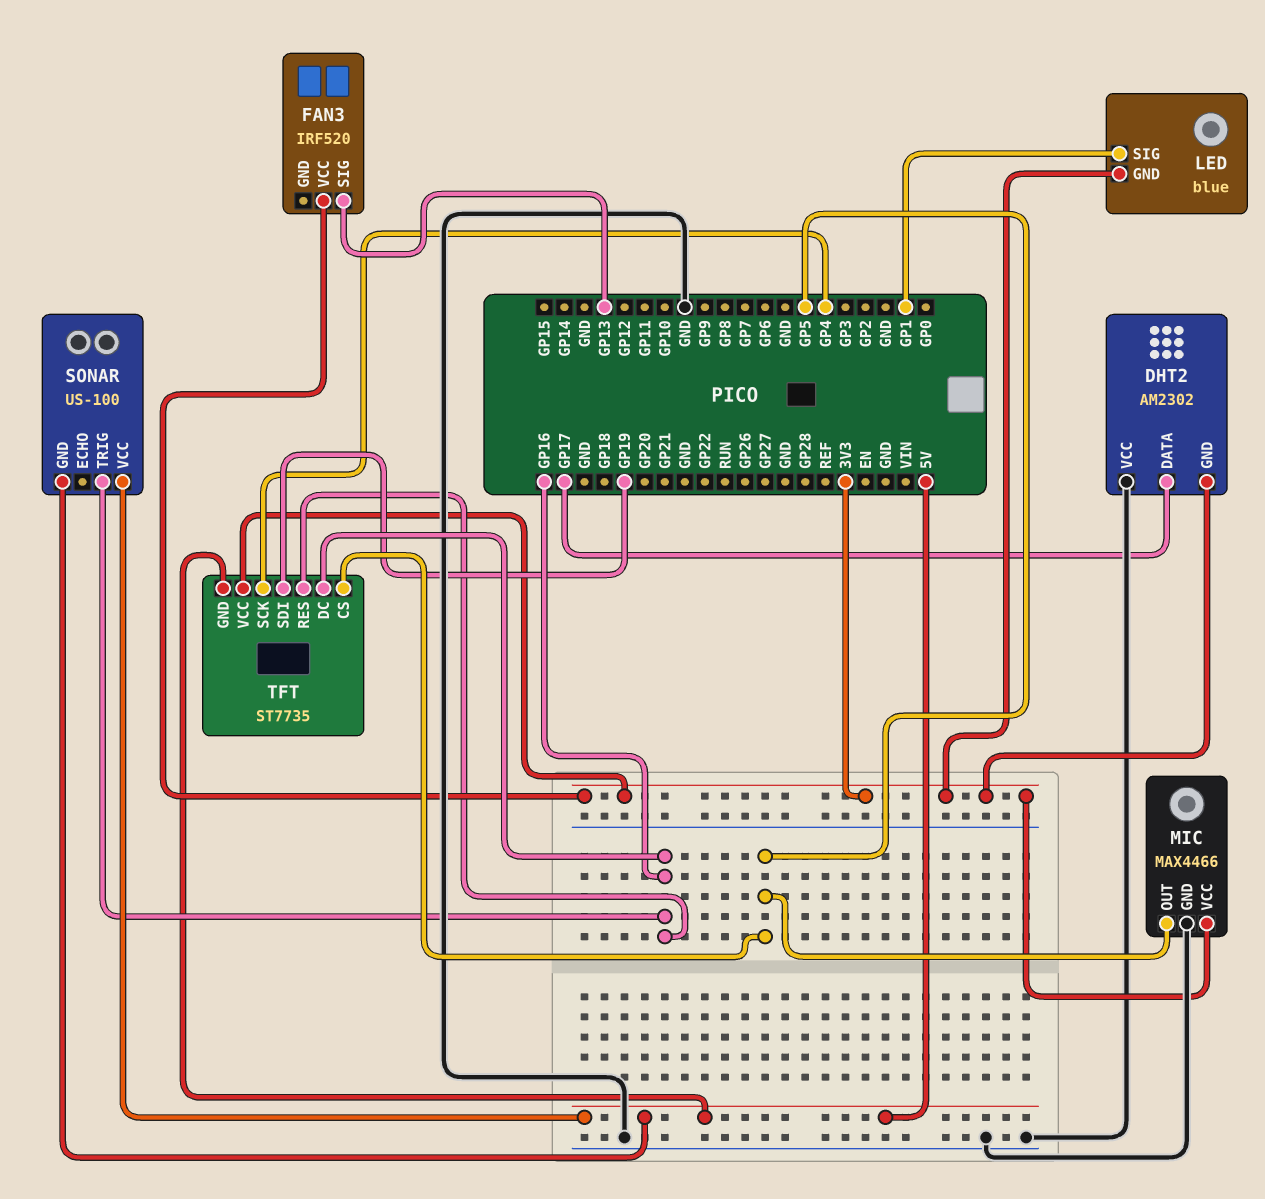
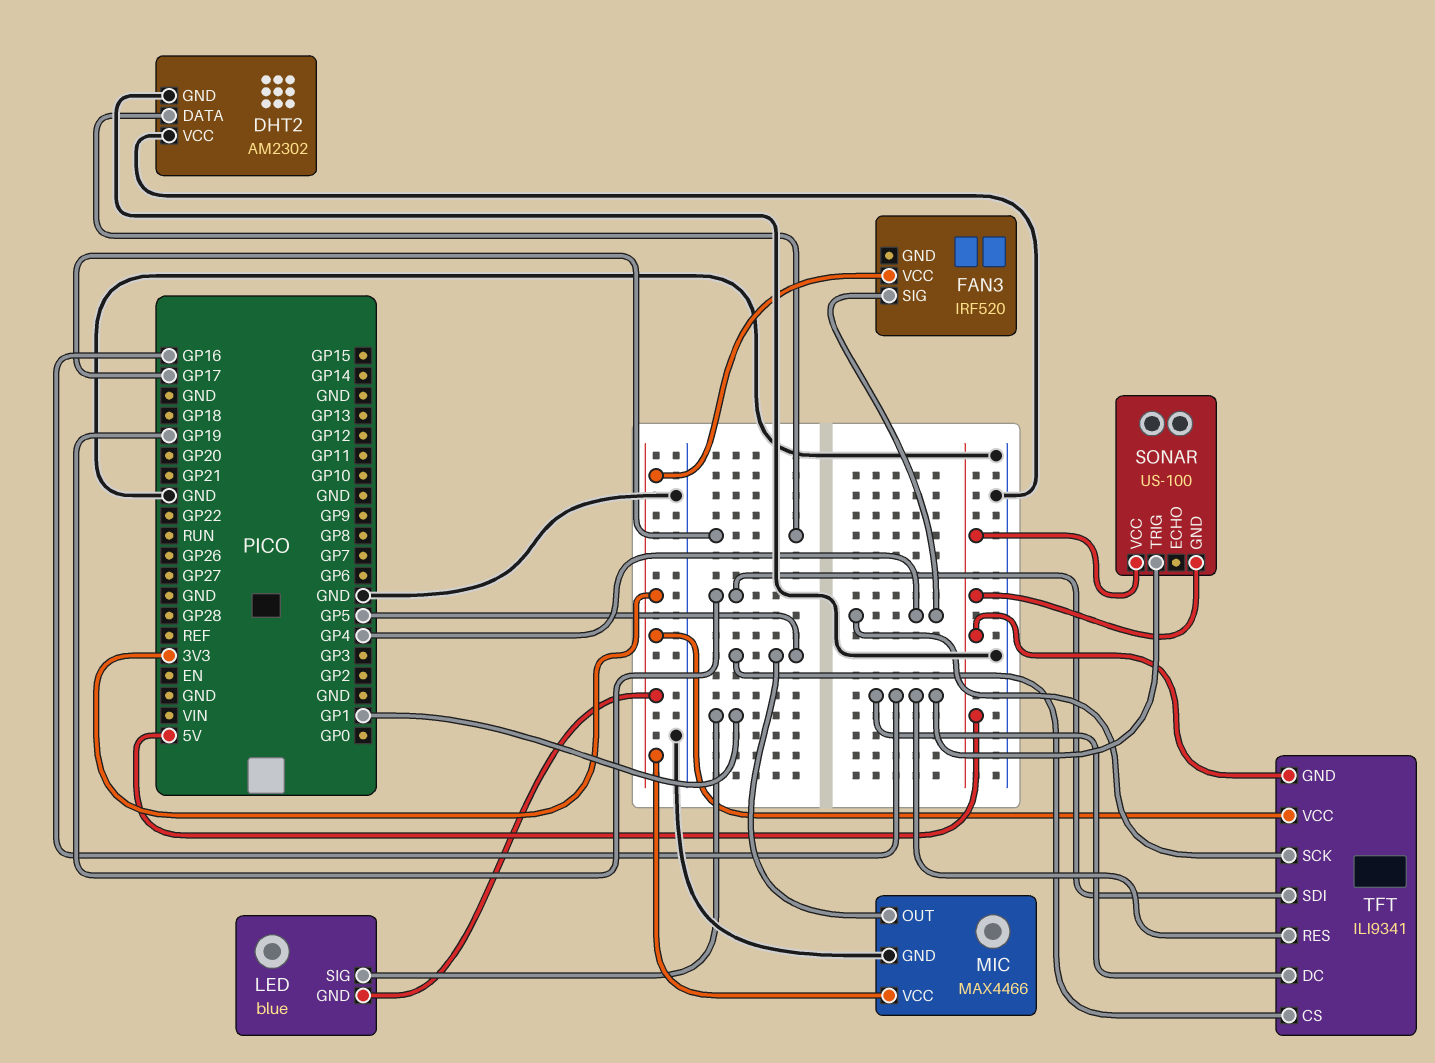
DHT2 pin GND: 3V3 -> GND
FAN3 pin SIG: GP13 -> GP4
TFT: ST7735 -> ILI9341

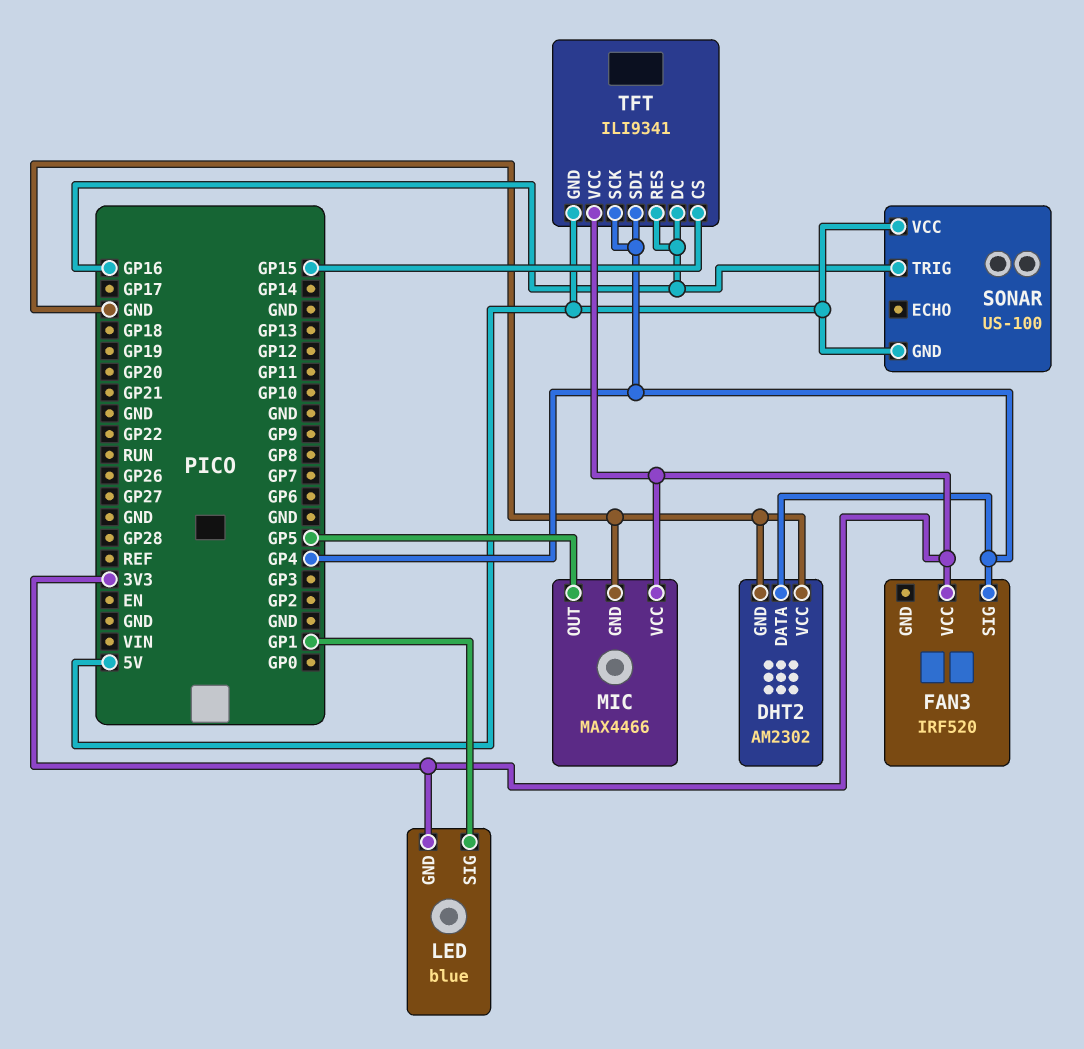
DHT2 pin DATA: GP17 -> GP4
TFT pin CS: GP5 -> GP15
TFT pin SDI: GP19 -> GP4

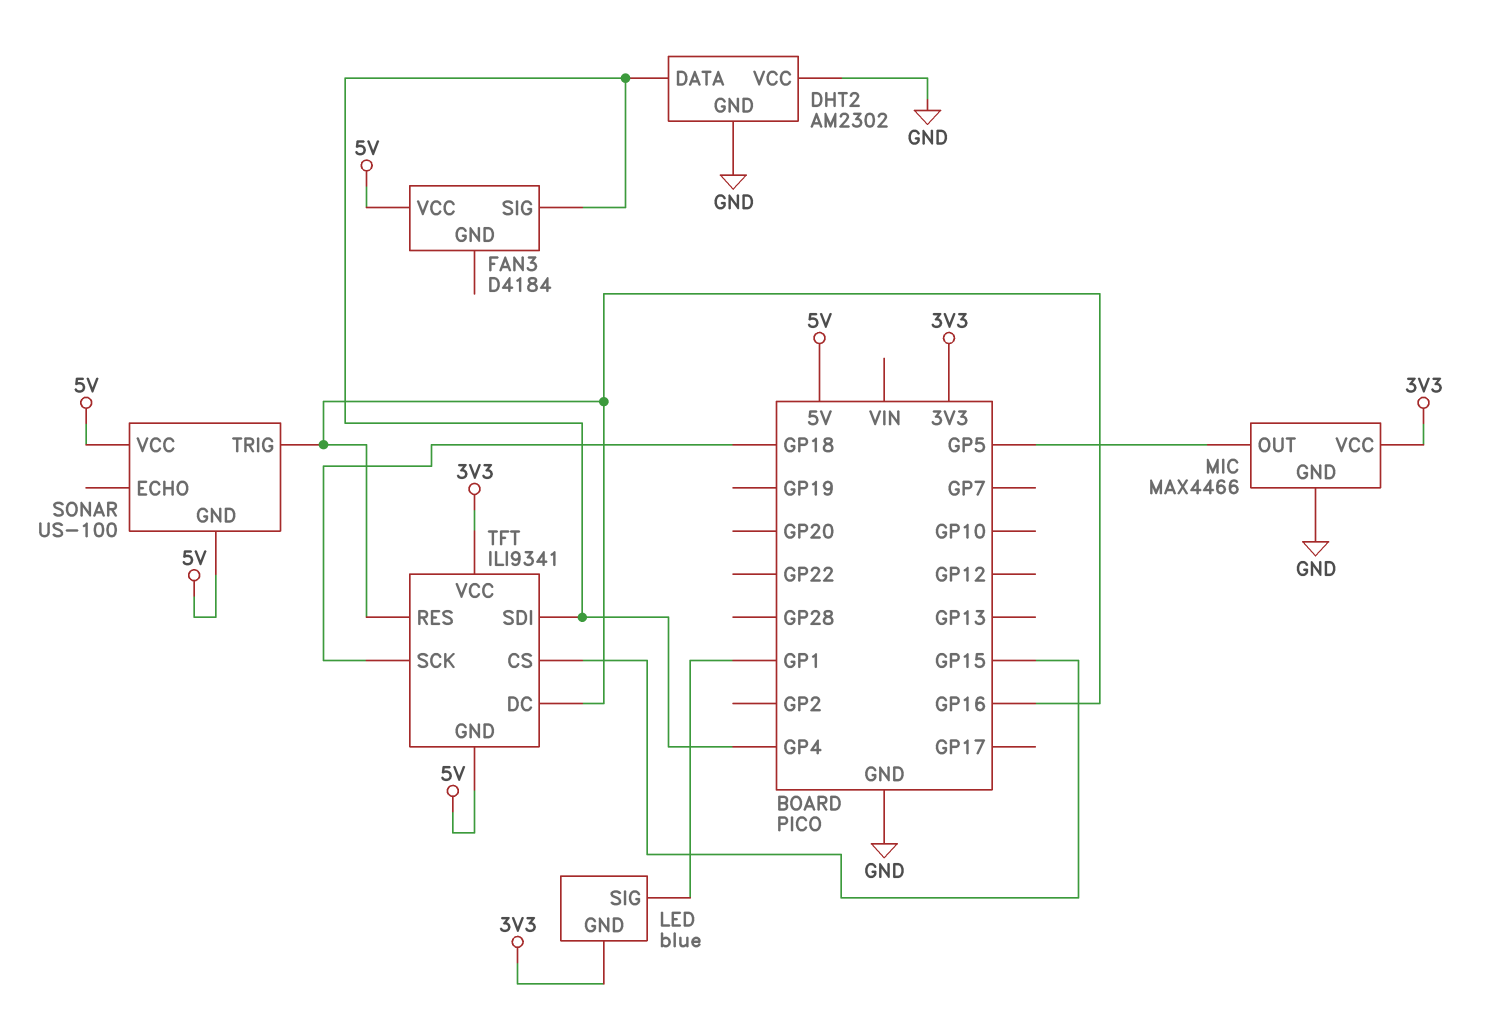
FAN3: IRF520 -> D4184
FAN3 pin VCC: 3V3 -> 5V
TFT pin SCK: GP4 -> GP18

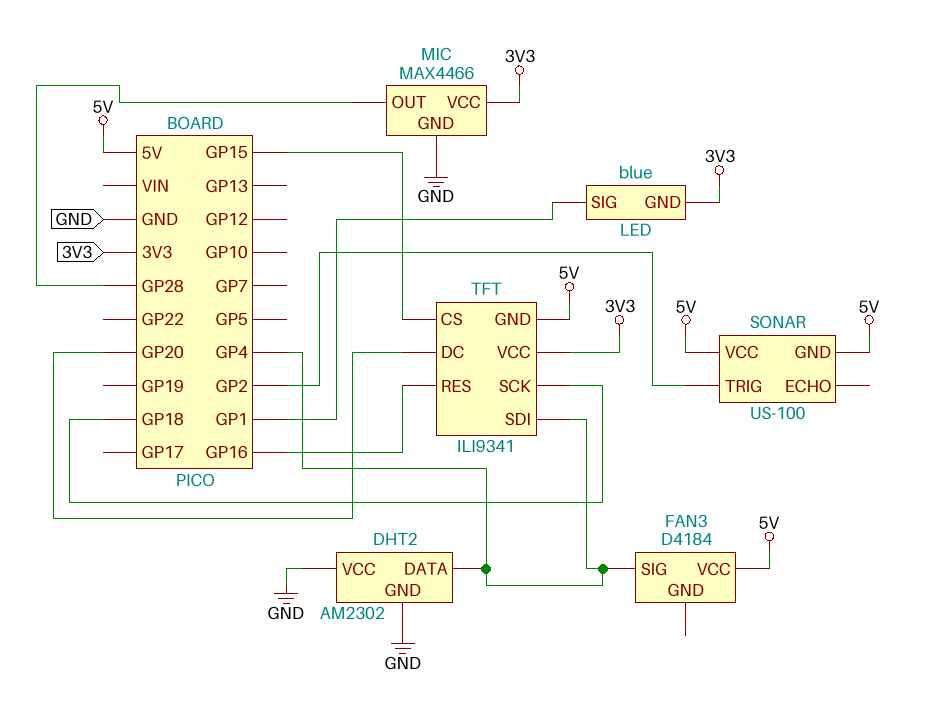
MIC pin OUT: GP5 -> GP28
SONAR pin TRIG: GP16 -> GP2
TFT pin DC: GP16 -> GP20

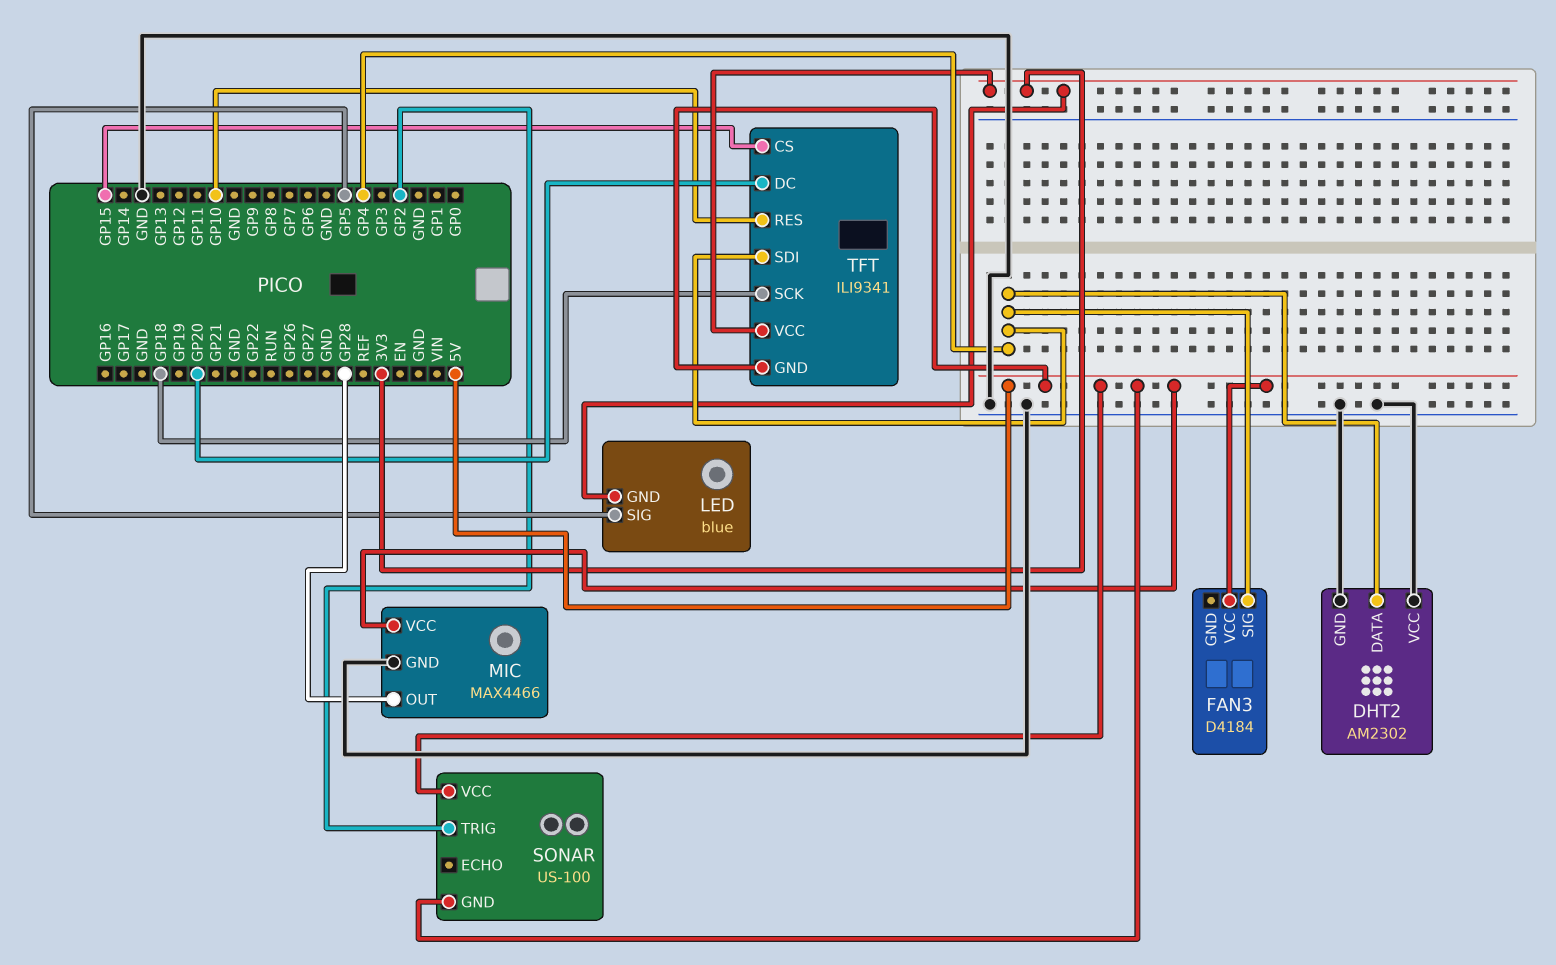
LED pin SIG: GP1 -> GP5
MIC pin VCC: 3V3 -> 5V
TFT pin RES: GP16 -> GP10

